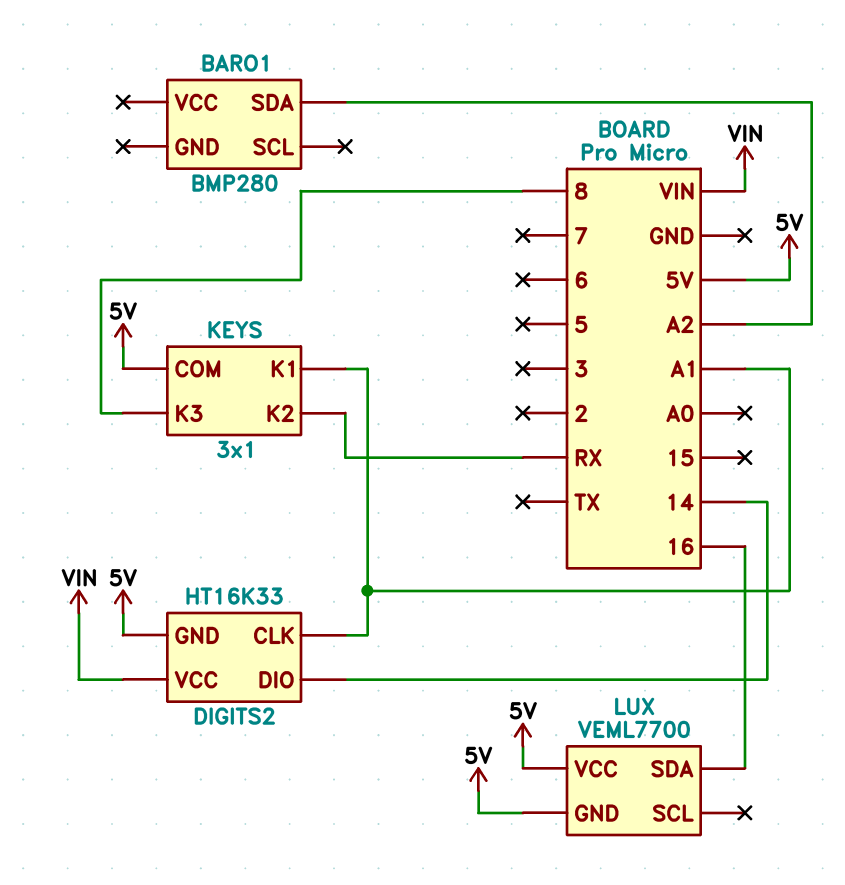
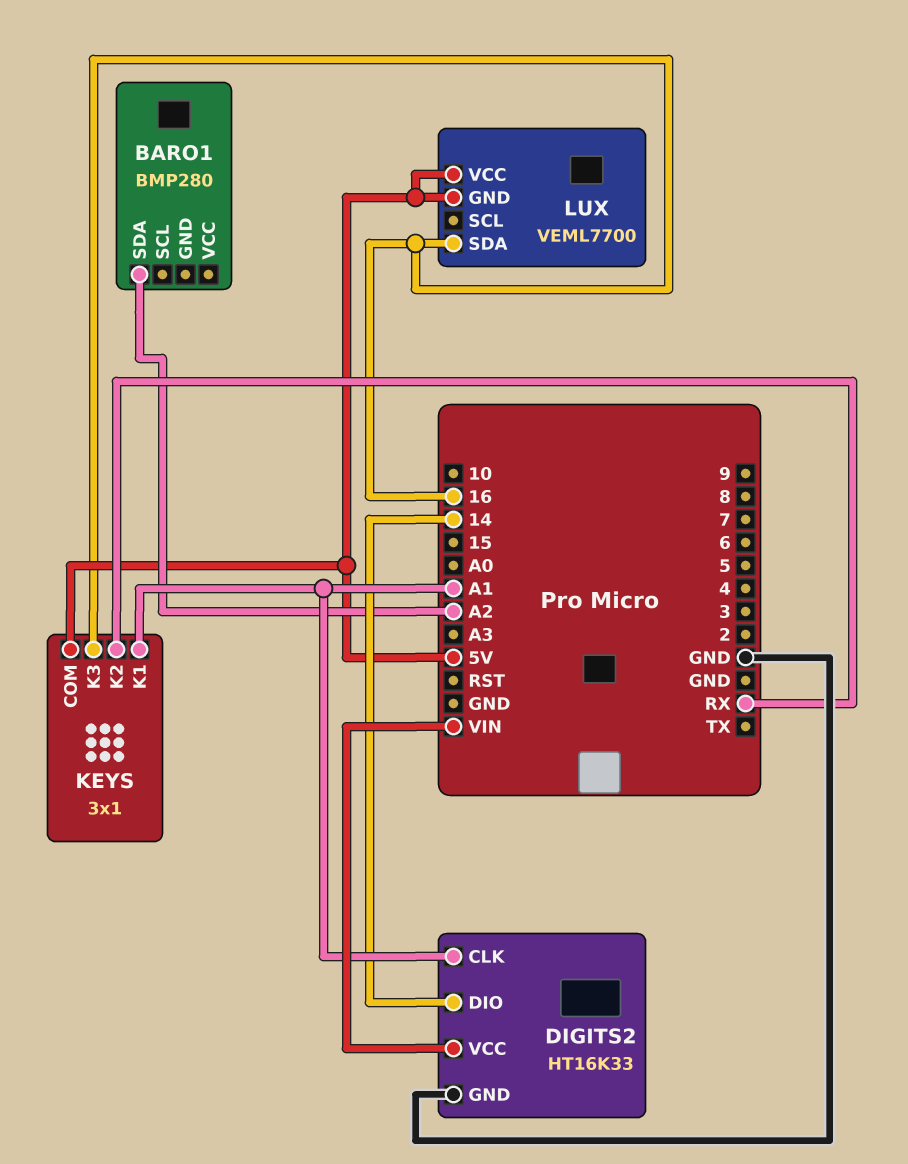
DIGITS2 pin GND: 5V -> GND
KEYS pin K3: 8 -> 16

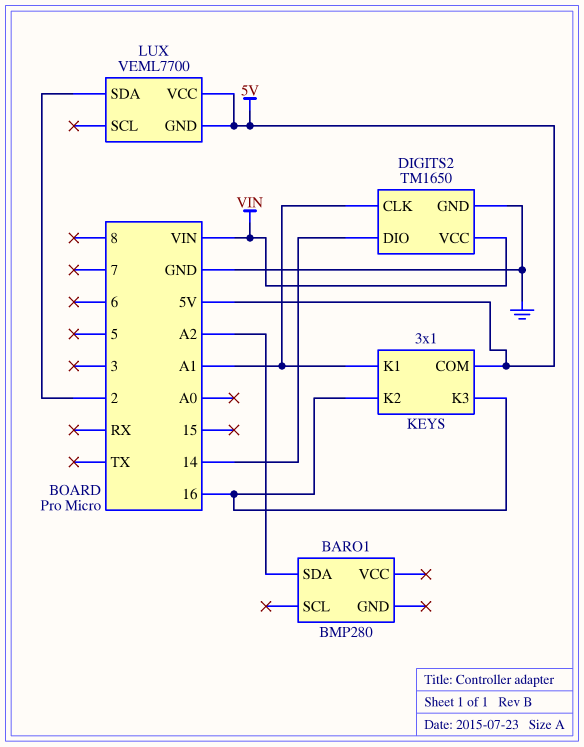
DIGITS2: HT16K33 -> TM1650
KEYS pin K2: RX -> 16
LUX pin SDA: 16 -> 2

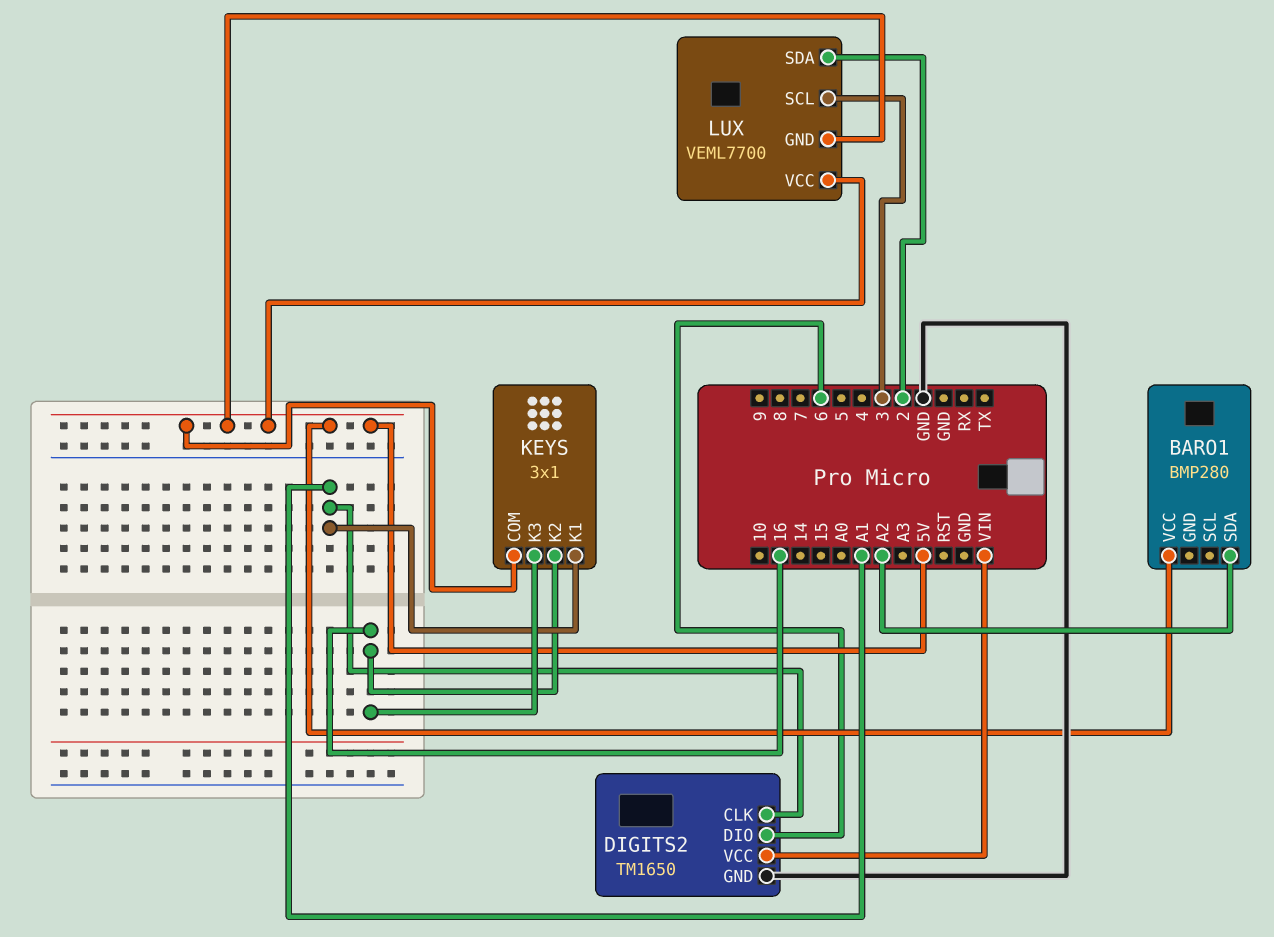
BARO1 pin VCC: none -> 5V
DIGITS2 pin DIO: 14 -> 6
LUX pin SCL: none -> 3

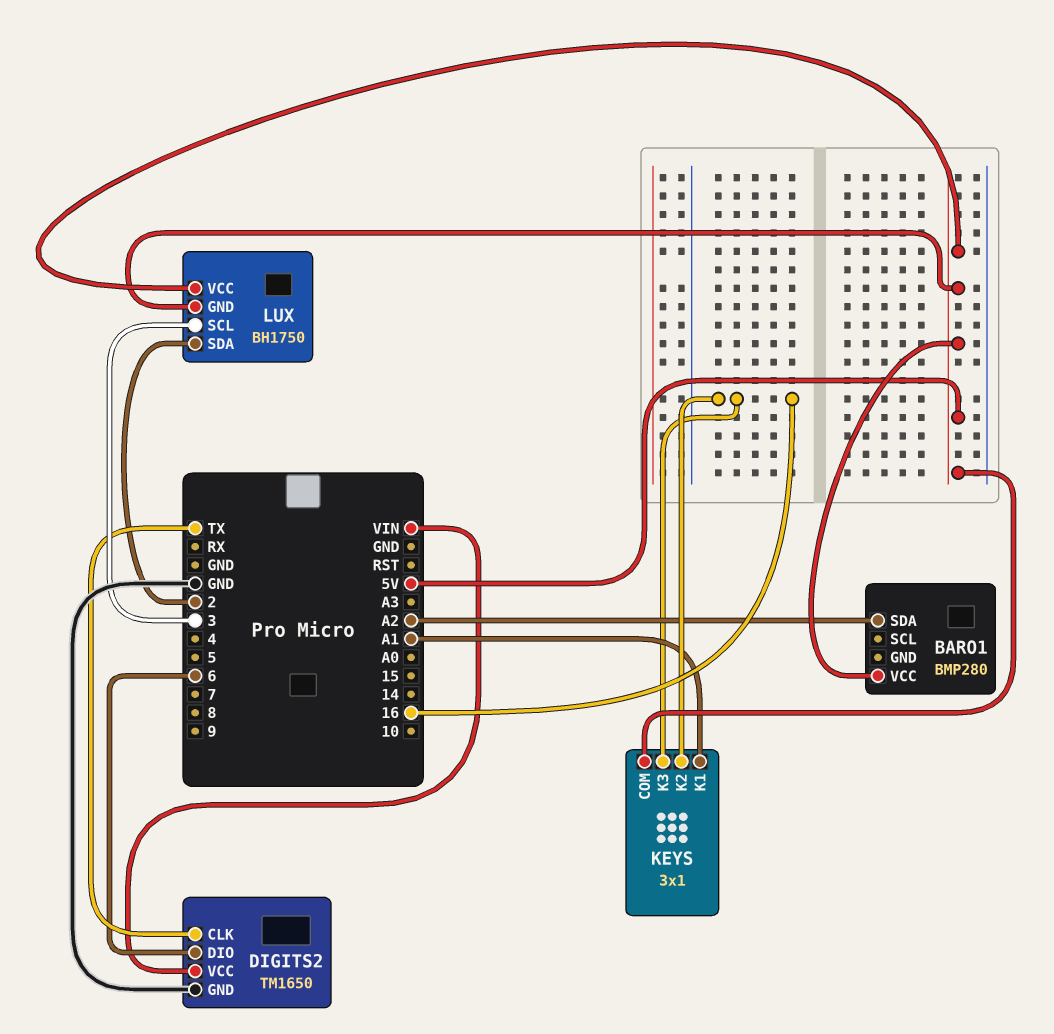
DIGITS2 pin CLK: A1 -> TX
LUX: VEML7700 -> BH1750

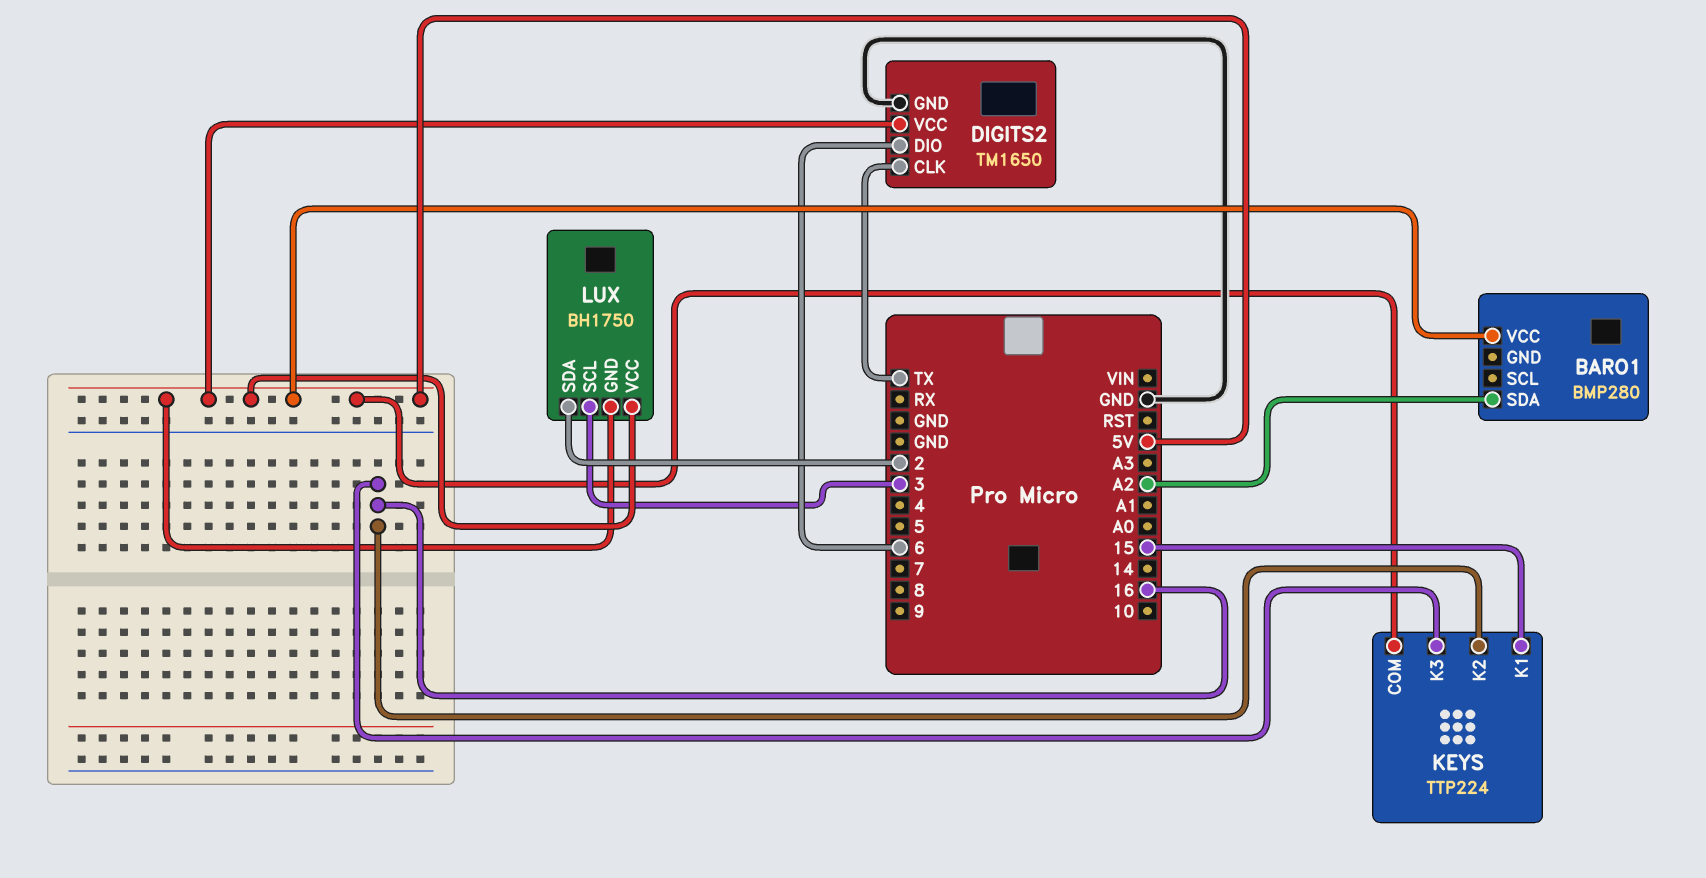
DIGITS2 pin VCC: VIN -> 5V
KEYS: 3x1 -> TTP224
KEYS pin K1: A1 -> 15

